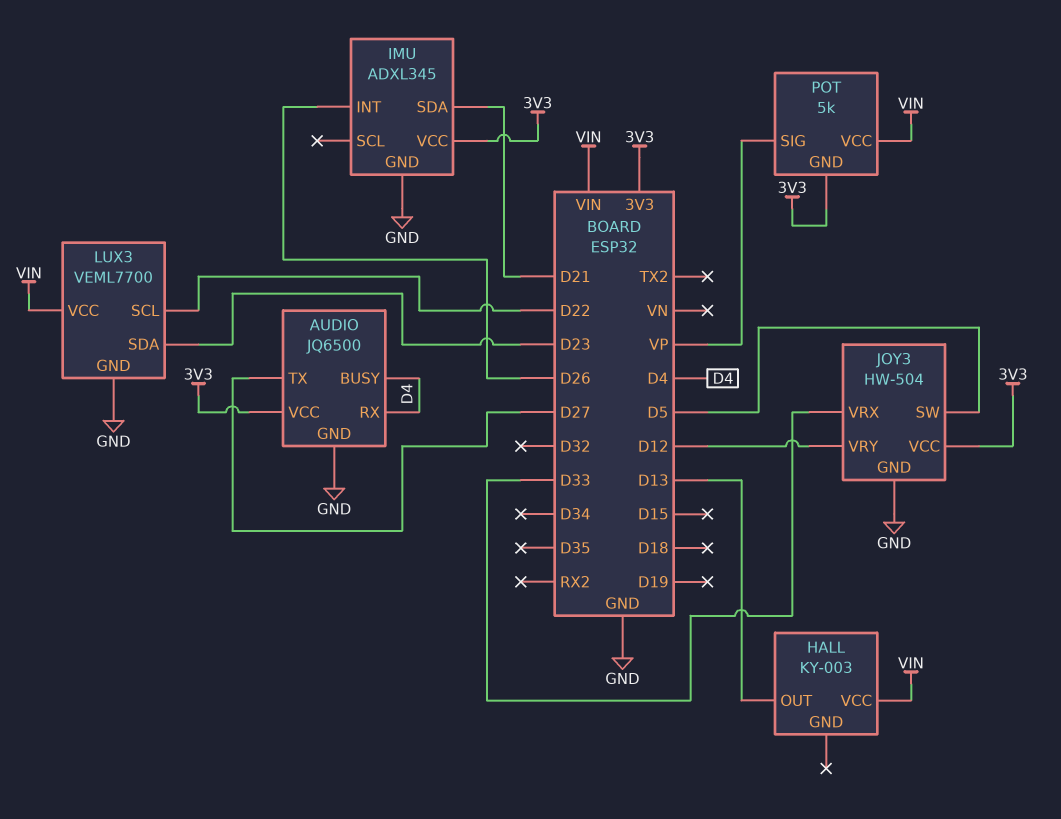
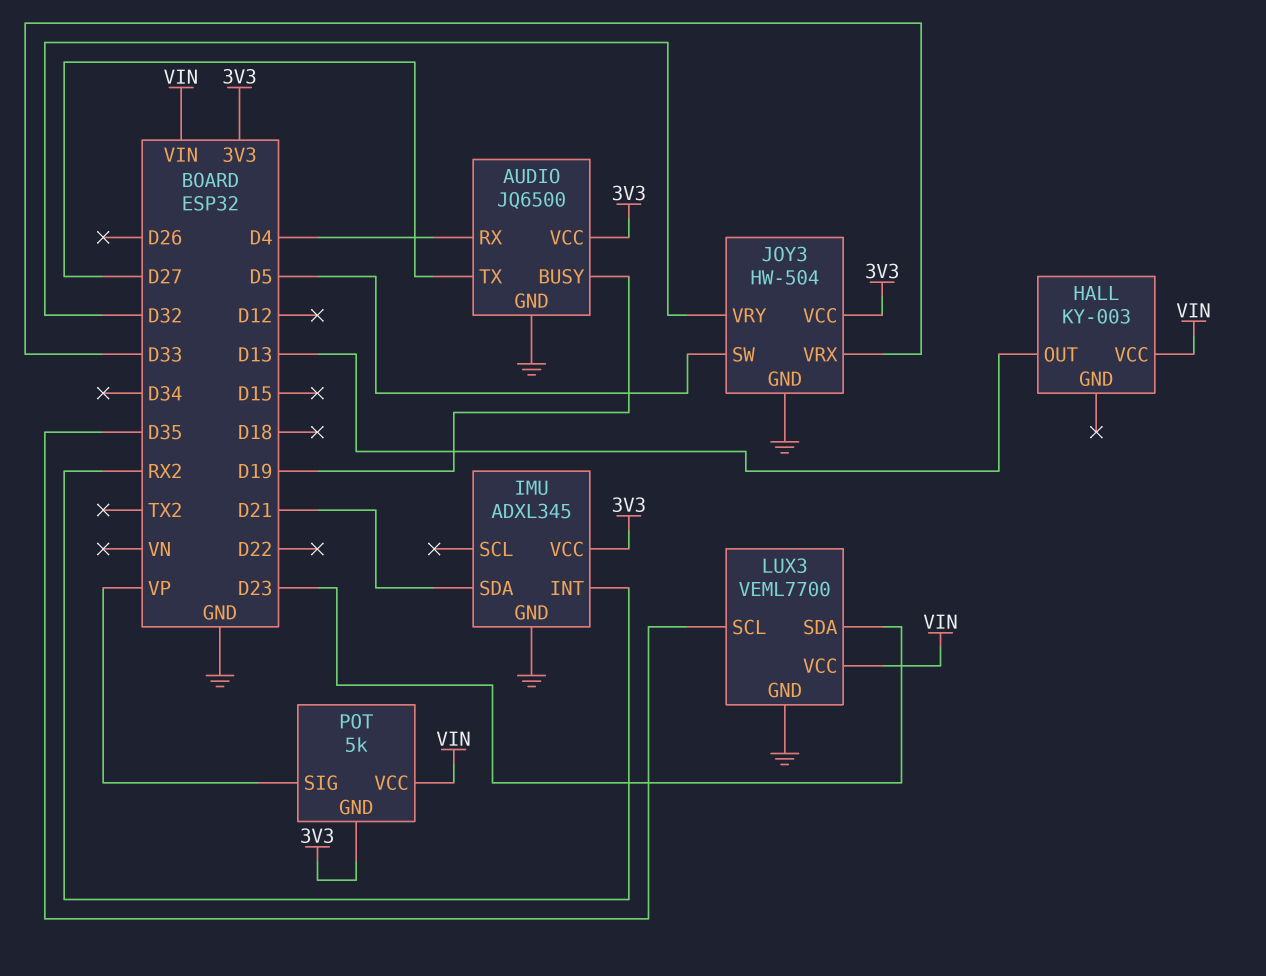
AUDIO pin BUSY: D4 -> D19
IMU pin INT: D26 -> RX2
JOY3 pin VRY: D12 -> D32
LUX3 pin SCL: D22 -> D35

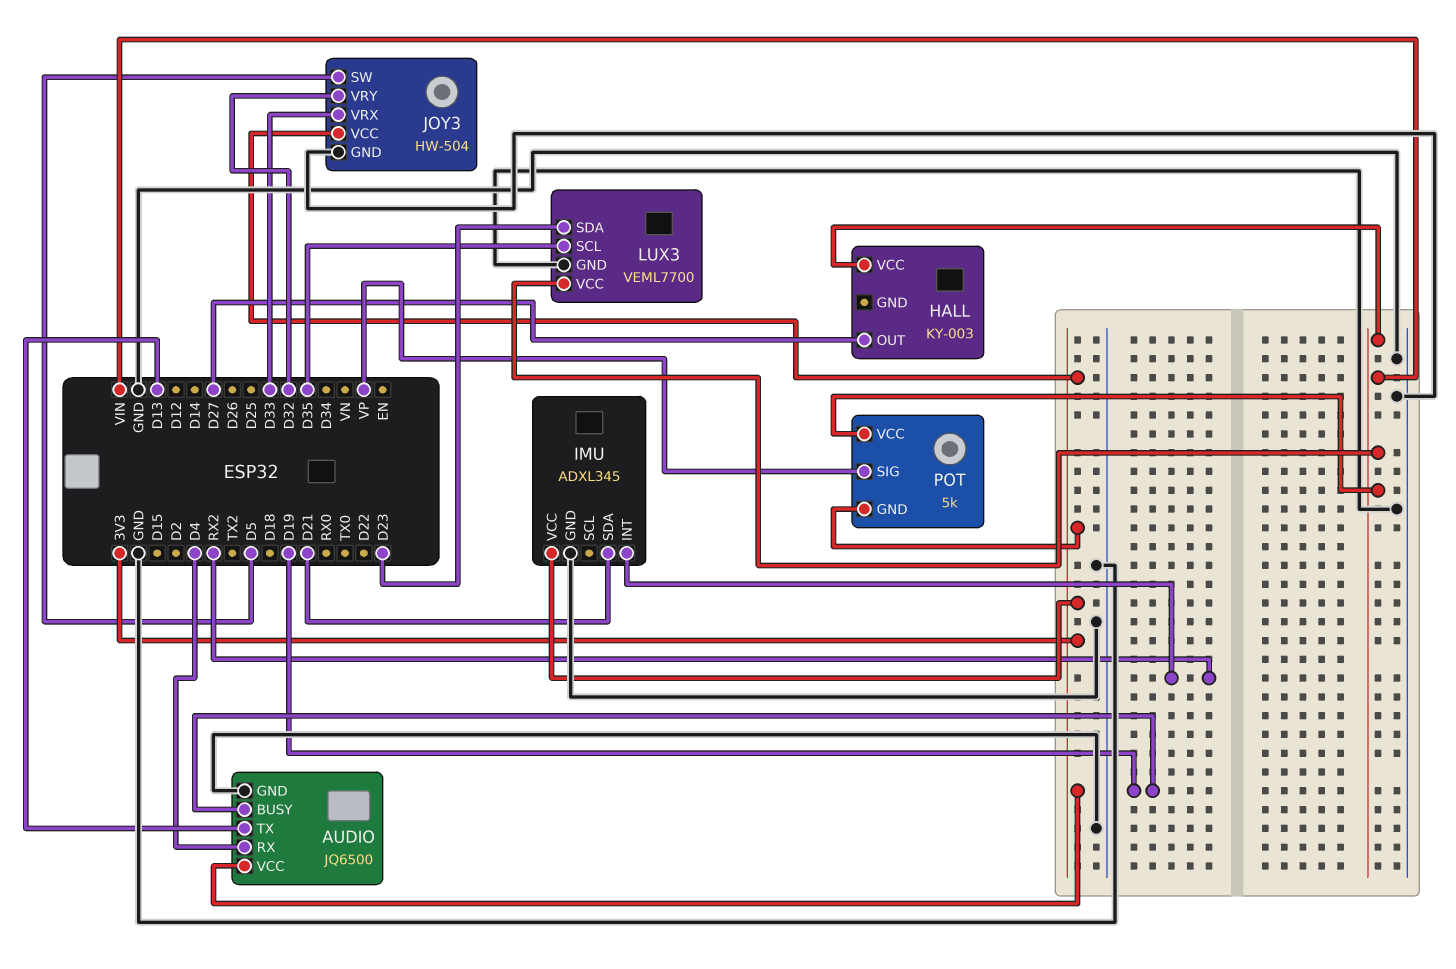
AUDIO pin TX: D27 -> D13
HALL pin OUT: D13 -> D27

